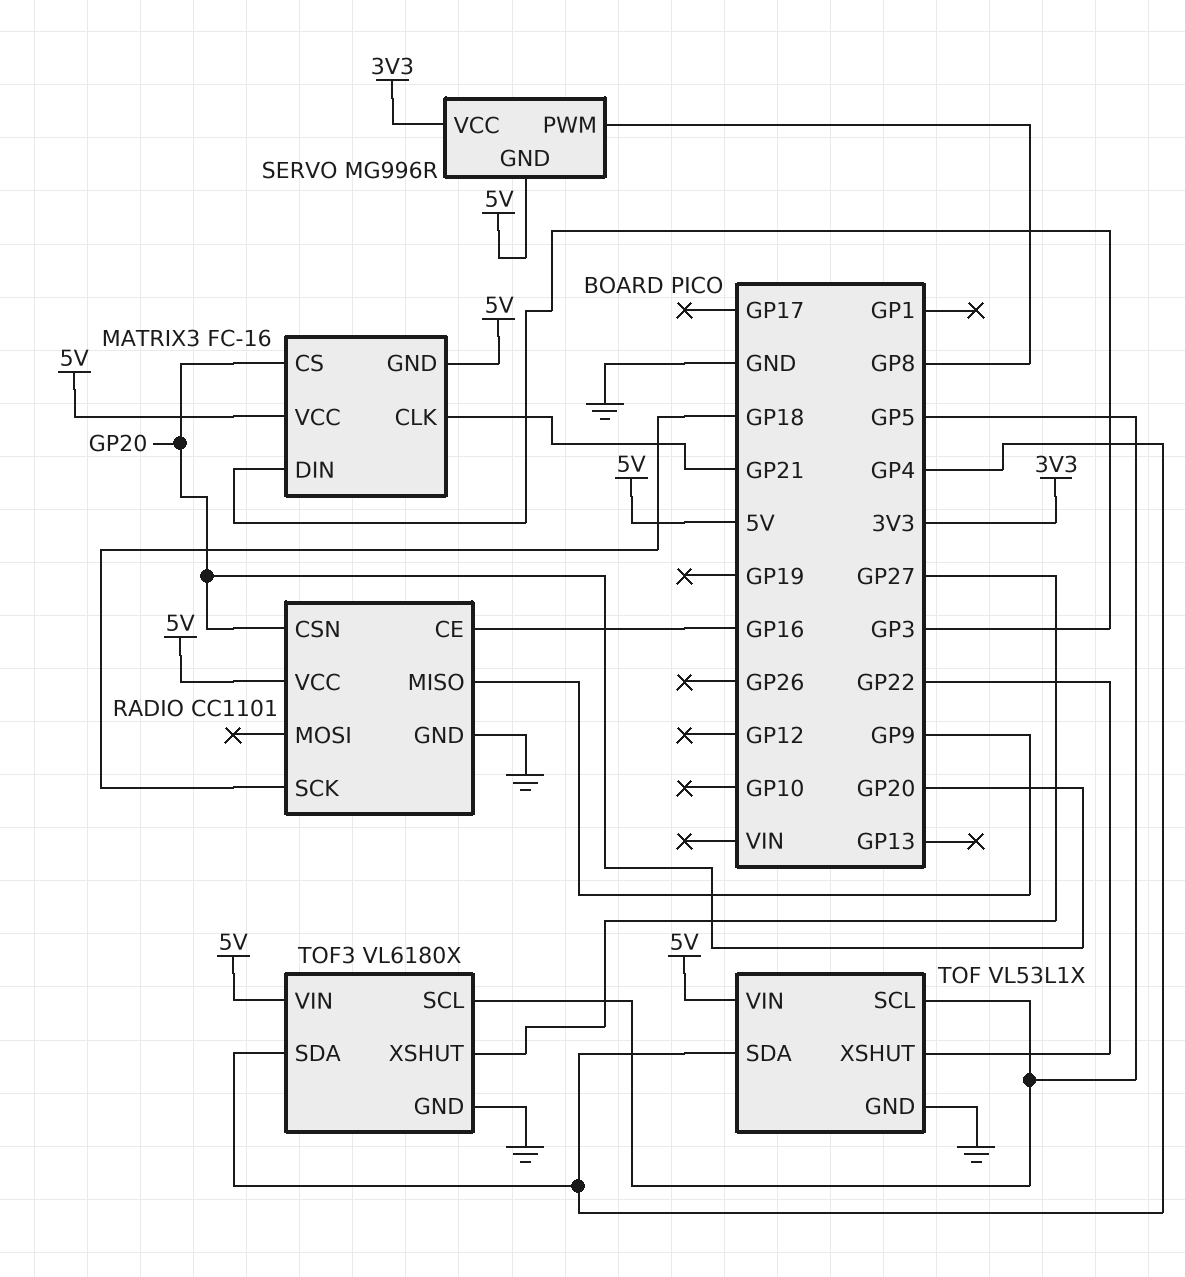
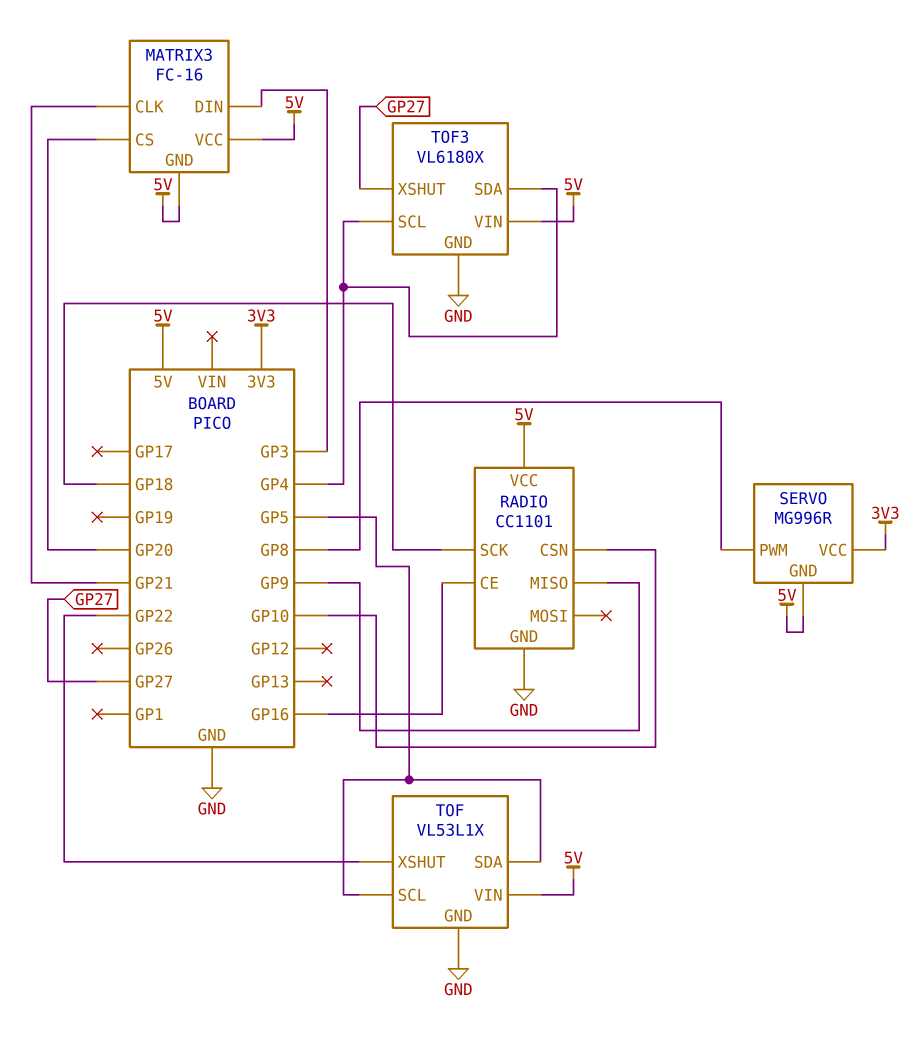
RADIO pin CSN: GP20 -> GP10
TOF pin SDA: GP4 -> GP5
TOF3 pin SCL: GP5 -> GP4

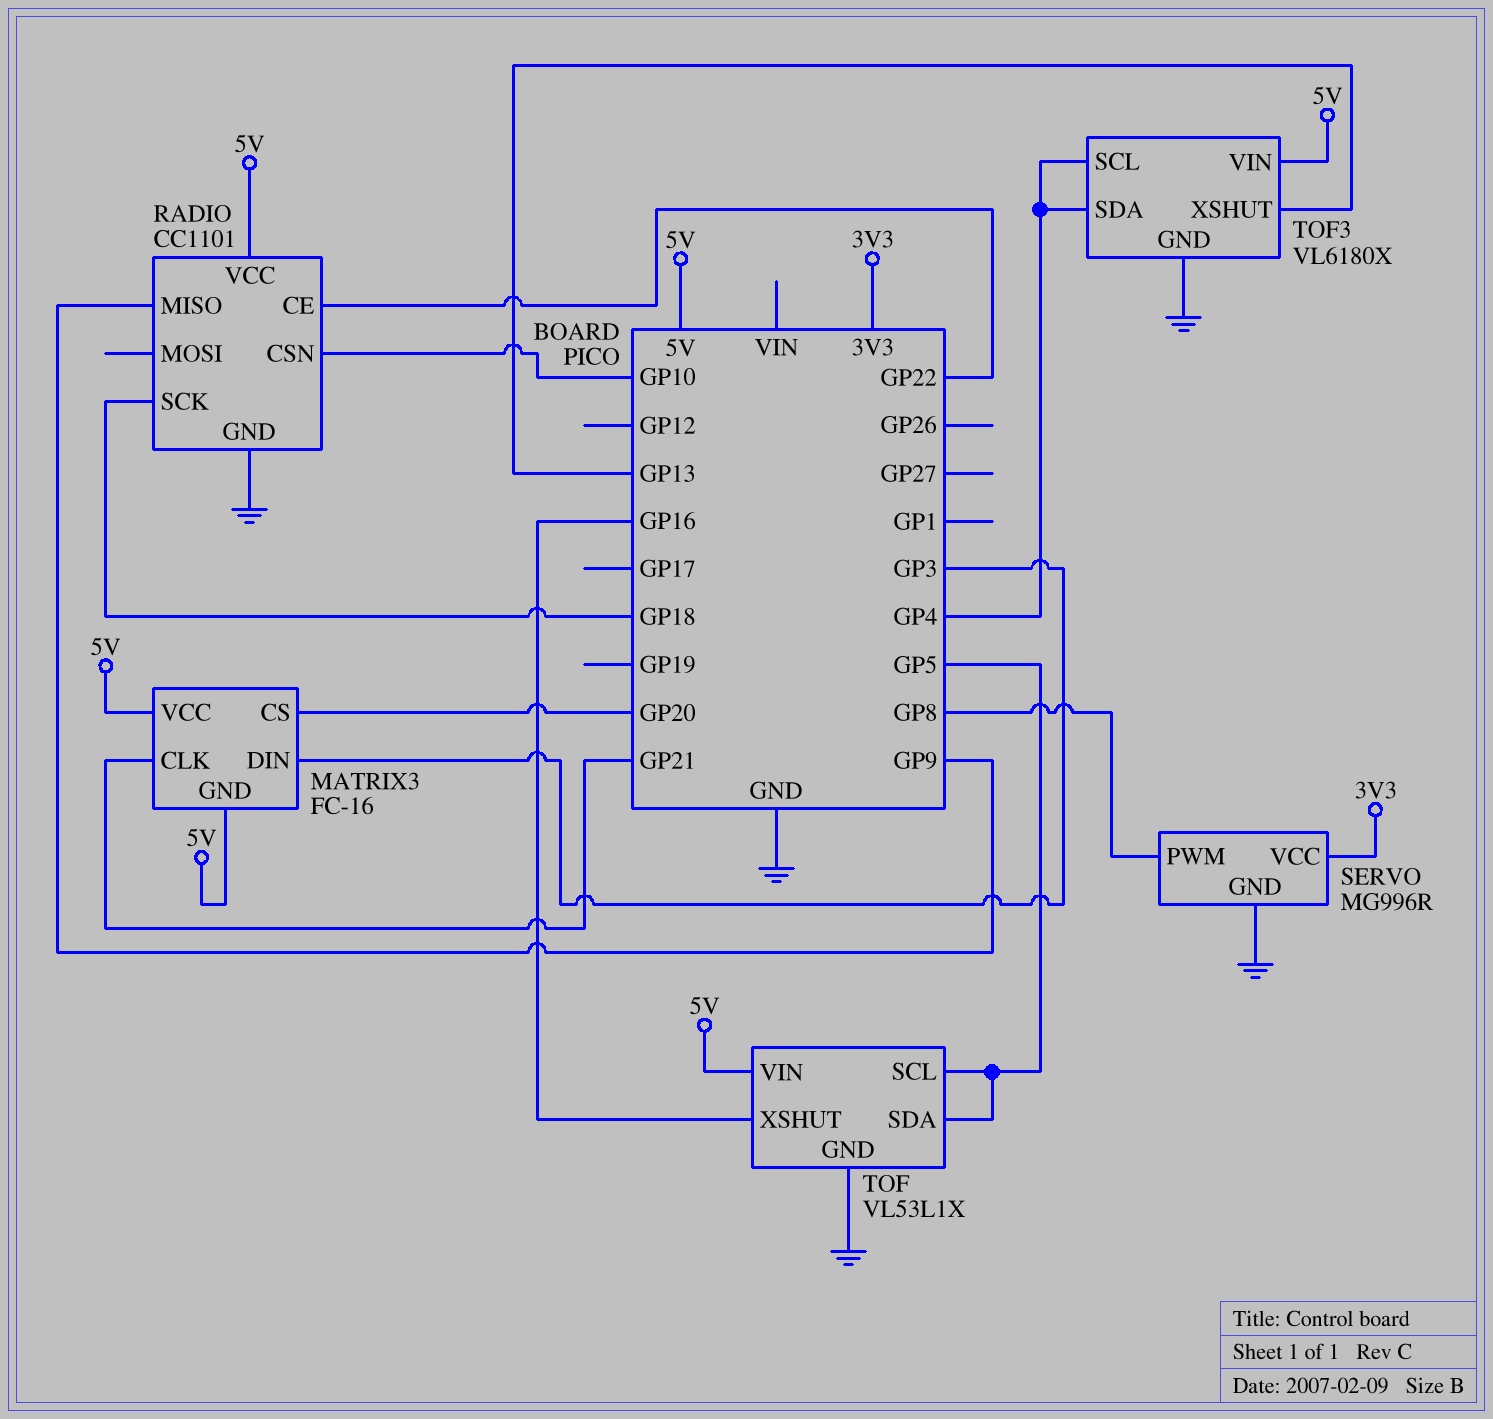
RADIO pin CE: GP16 -> GP22
SERVO pin GND: 5V -> GND
TOF pin XSHUT: GP22 -> GP16
TOF3 pin XSHUT: GP27 -> GP13

